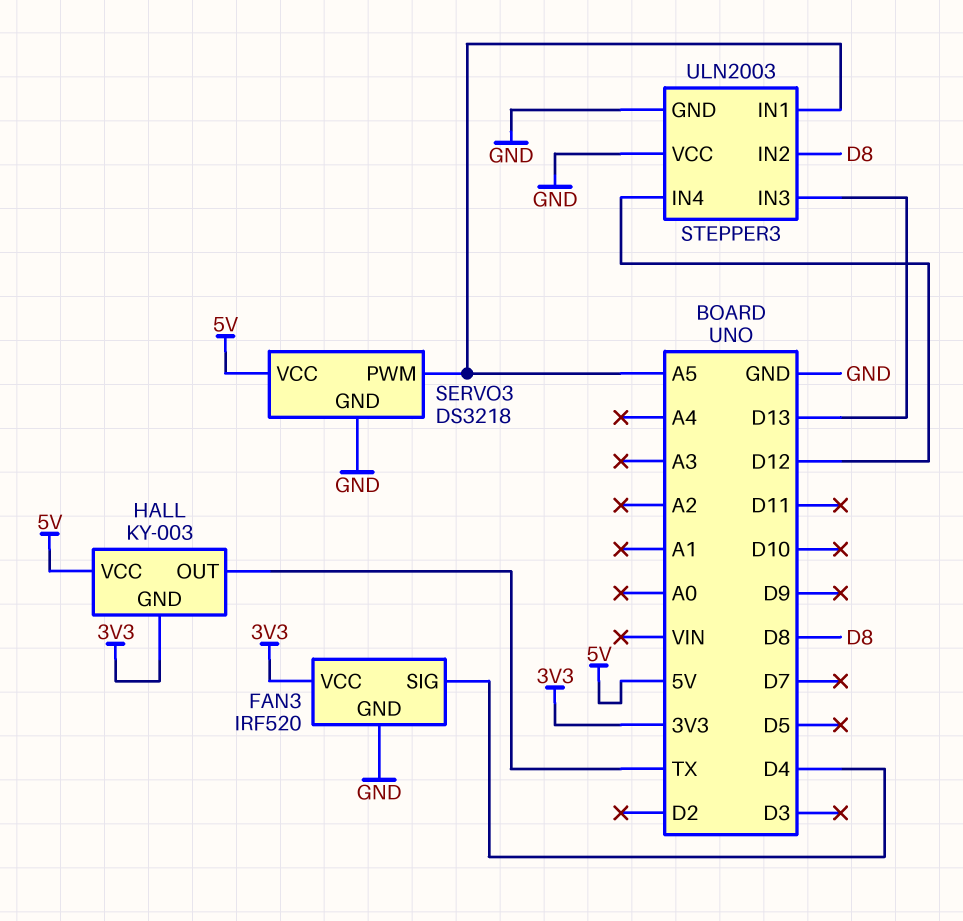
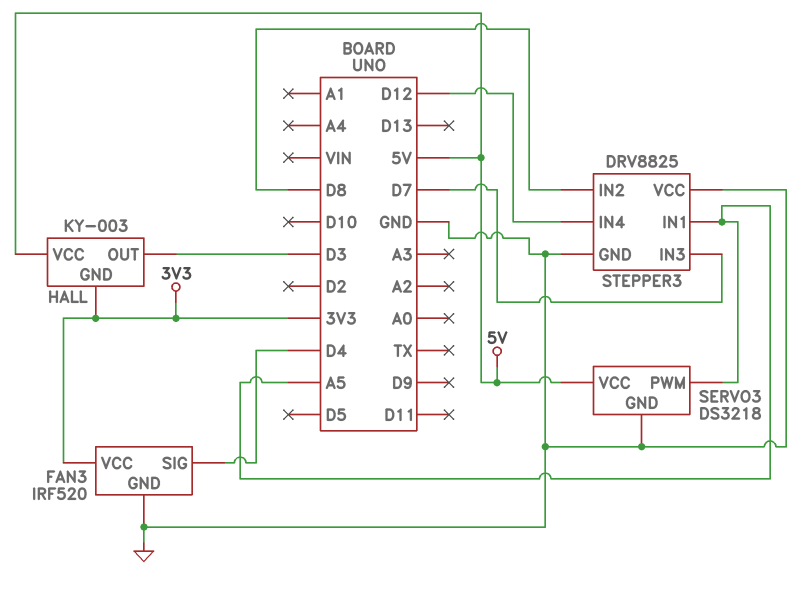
HALL pin OUT: TX -> D3
STEPPER3: ULN2003 -> DRV8825
STEPPER3 pin IN3: D13 -> D7

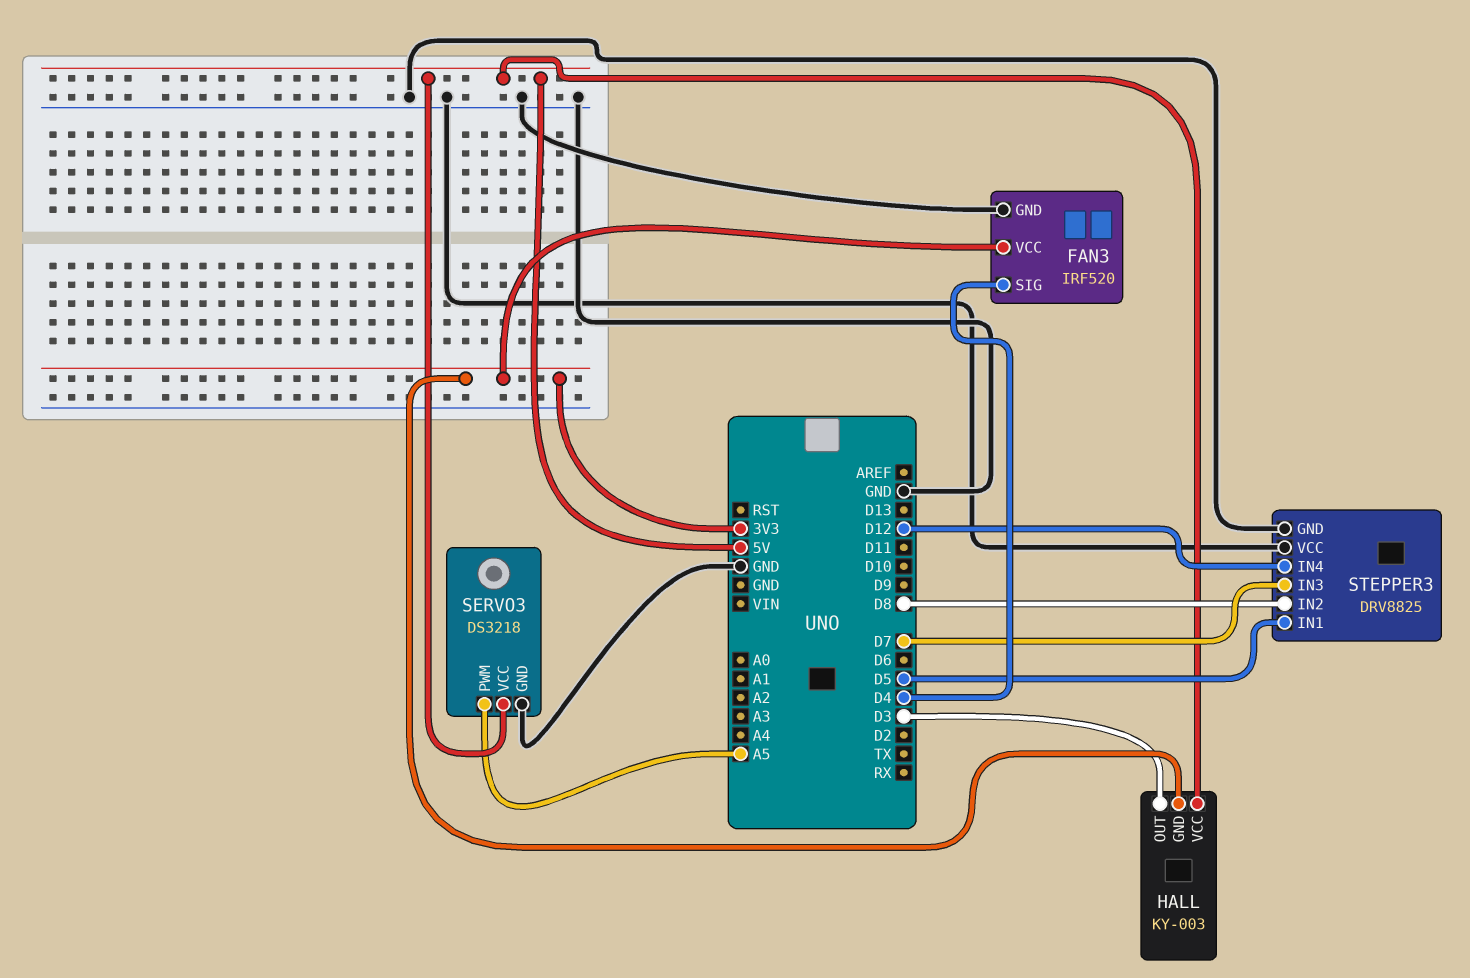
STEPPER3 pin IN1: A5 -> D5

